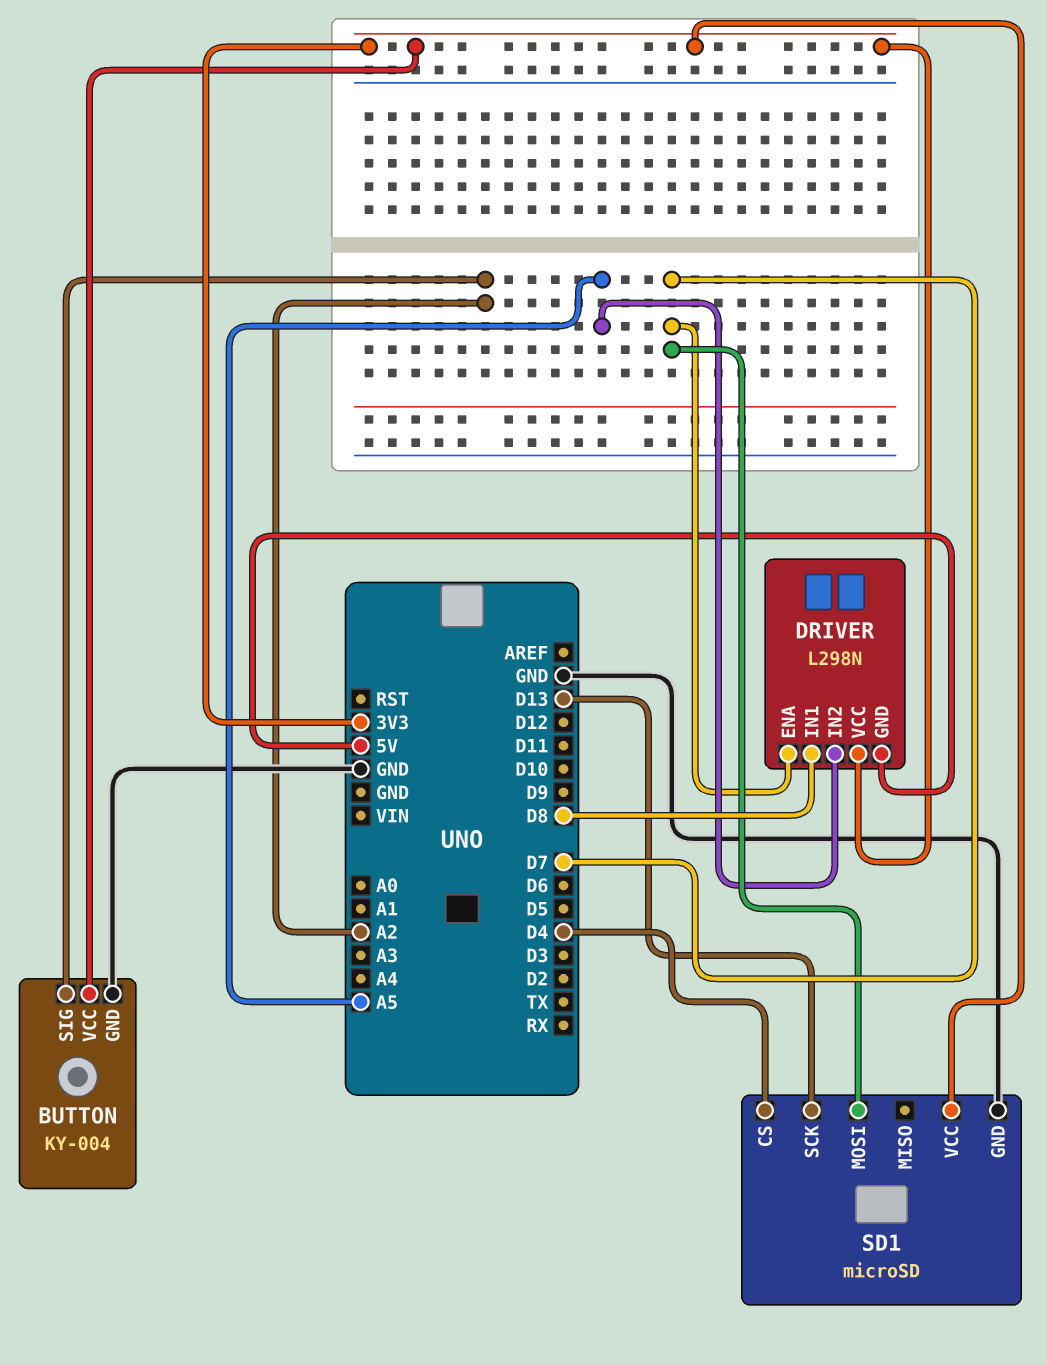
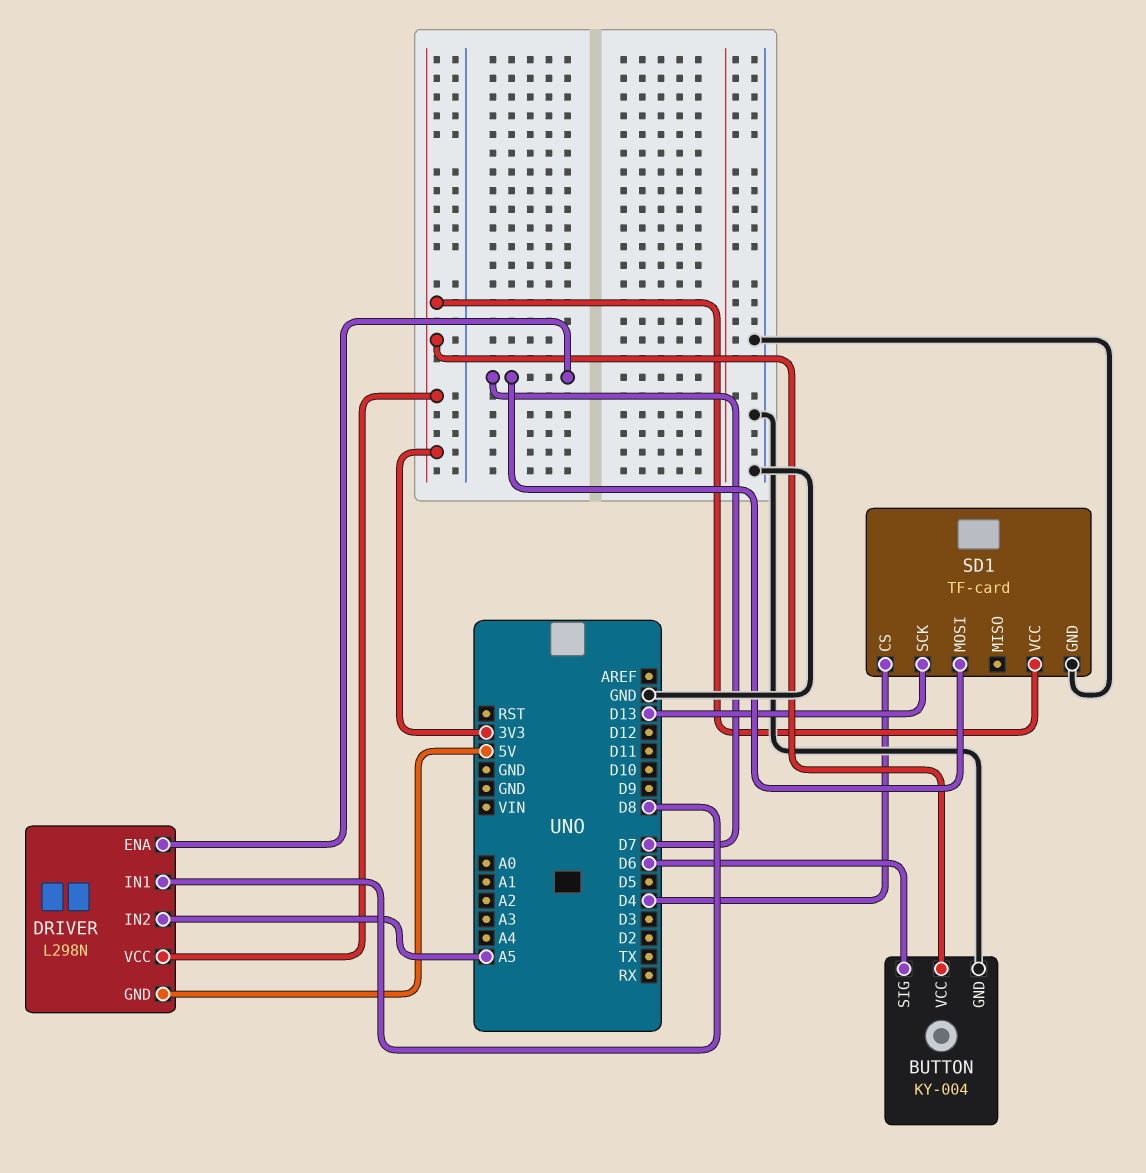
BUTTON pin SIG: A2 -> D6
SD1: microSD -> TF-card

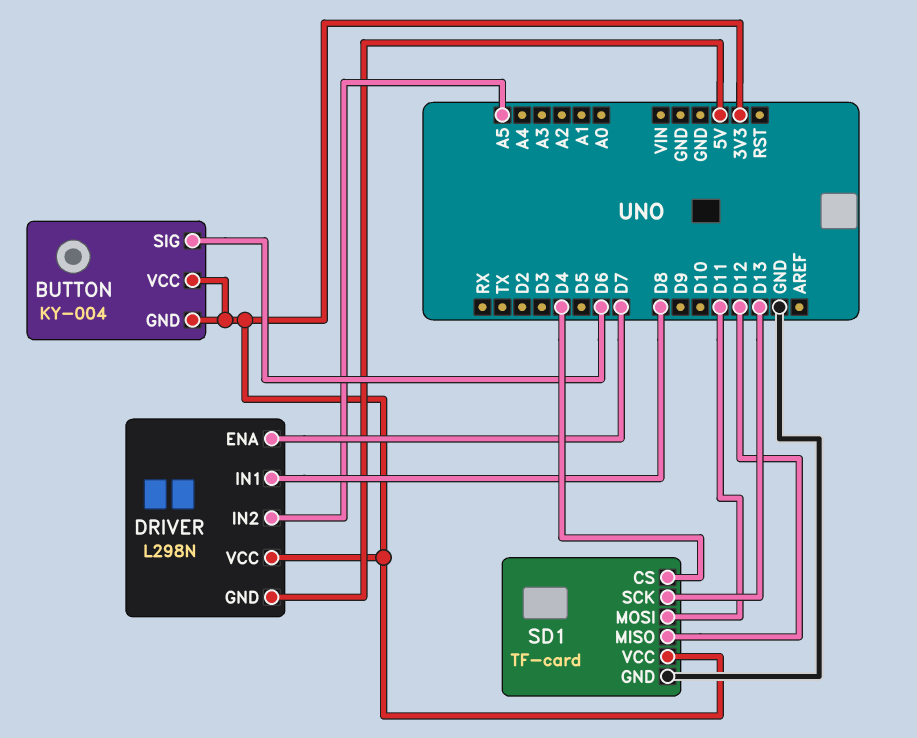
BUTTON pin GND: GND -> 3V3
SD1 pin MISO: none -> D12
SD1 pin MOSI: D7 -> D11

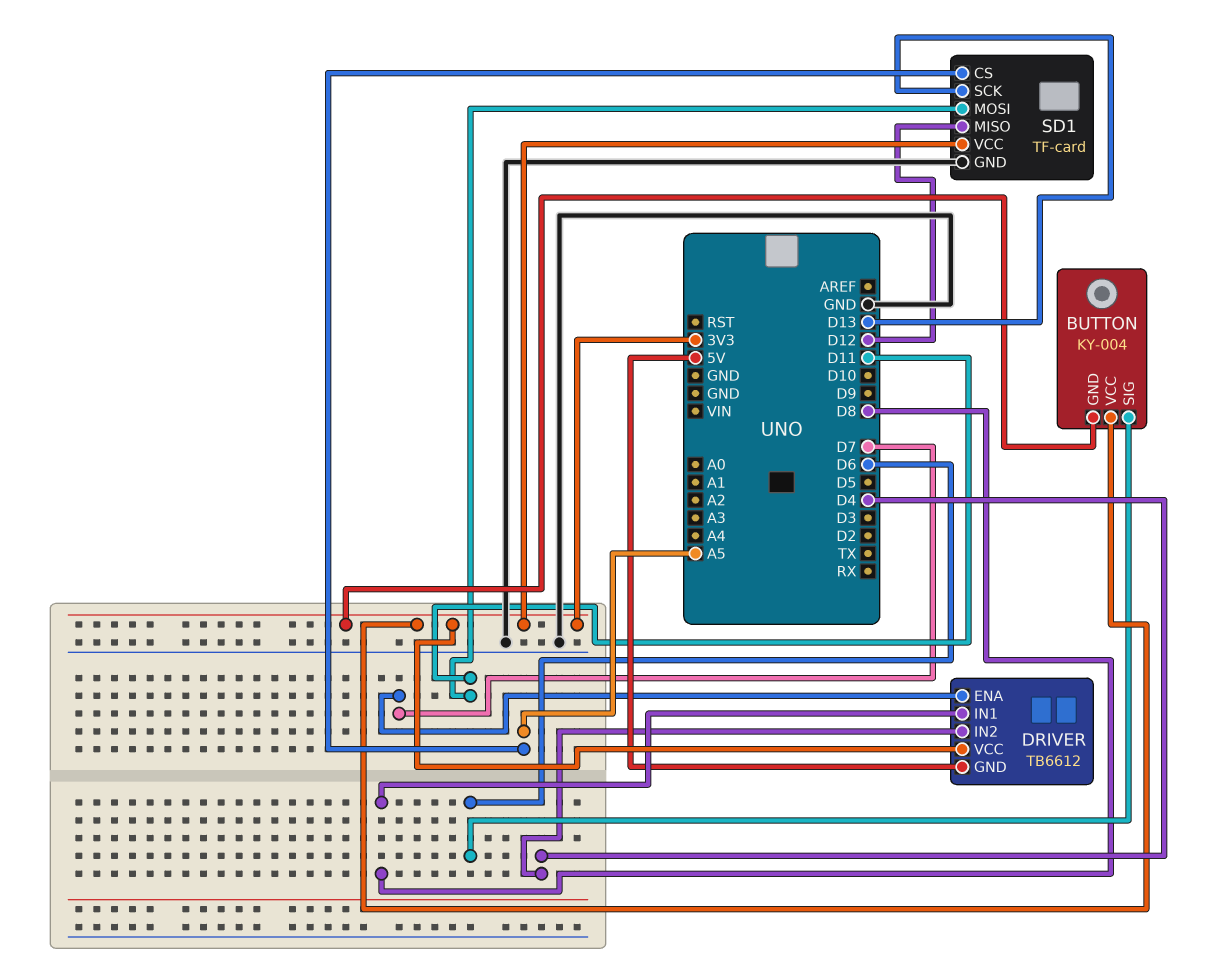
DRIVER: L298N -> TB6612
DRIVER pin IN2: A5 -> D4
SD1 pin CS: D4 -> A5

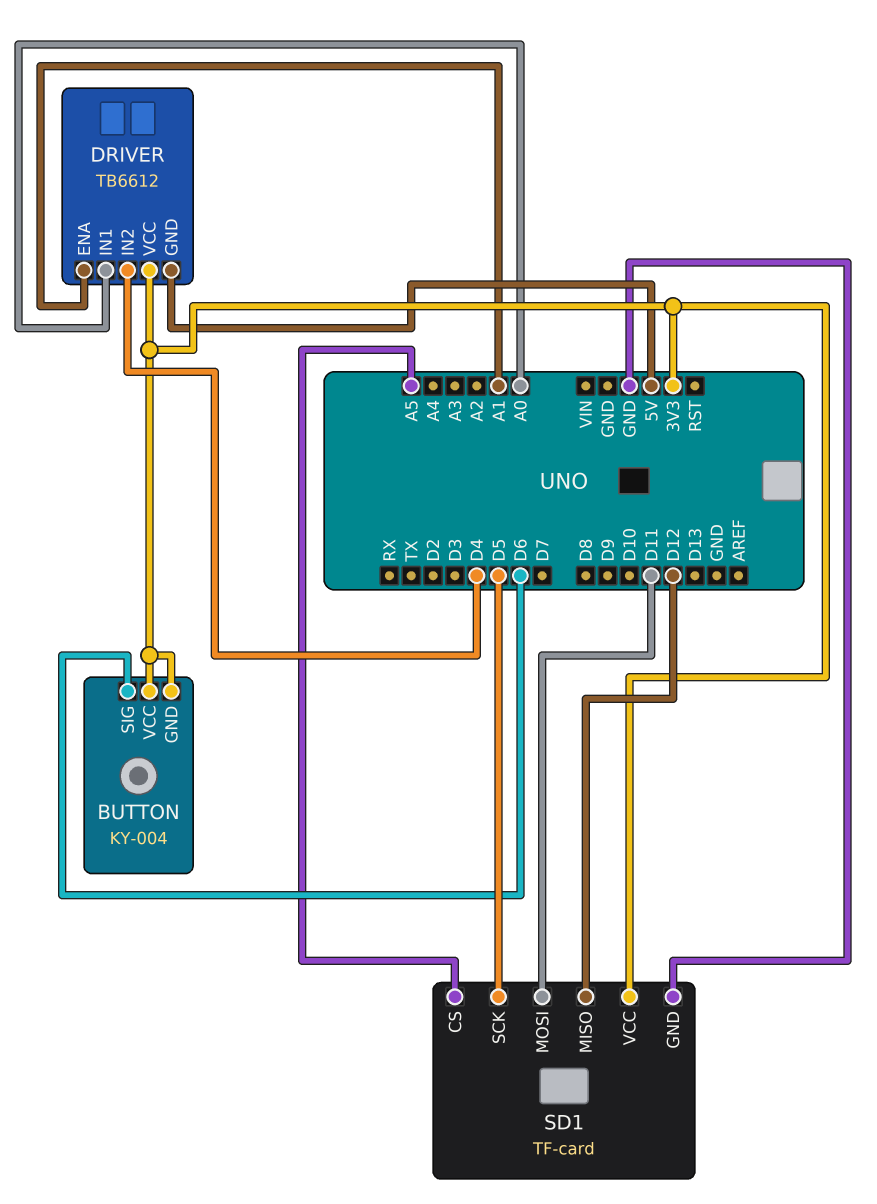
DRIVER pin ENA: D7 -> A1
DRIVER pin IN1: D8 -> A0
SD1 pin SCK: D13 -> D5

